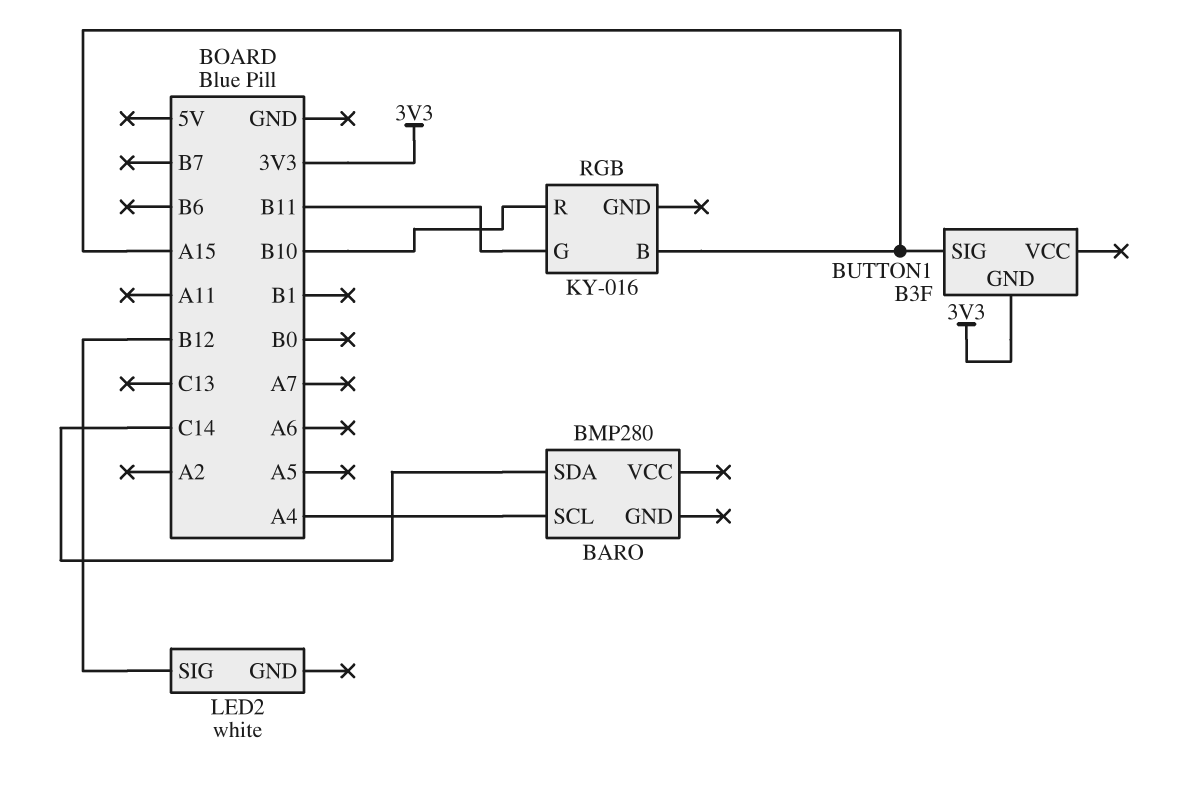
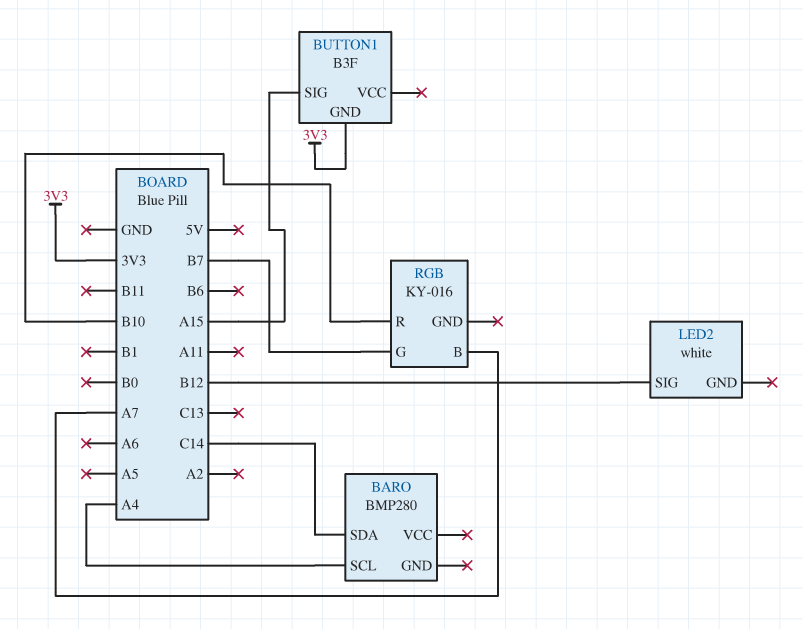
RGB pin B: A15 -> A7
RGB pin G: B11 -> B7

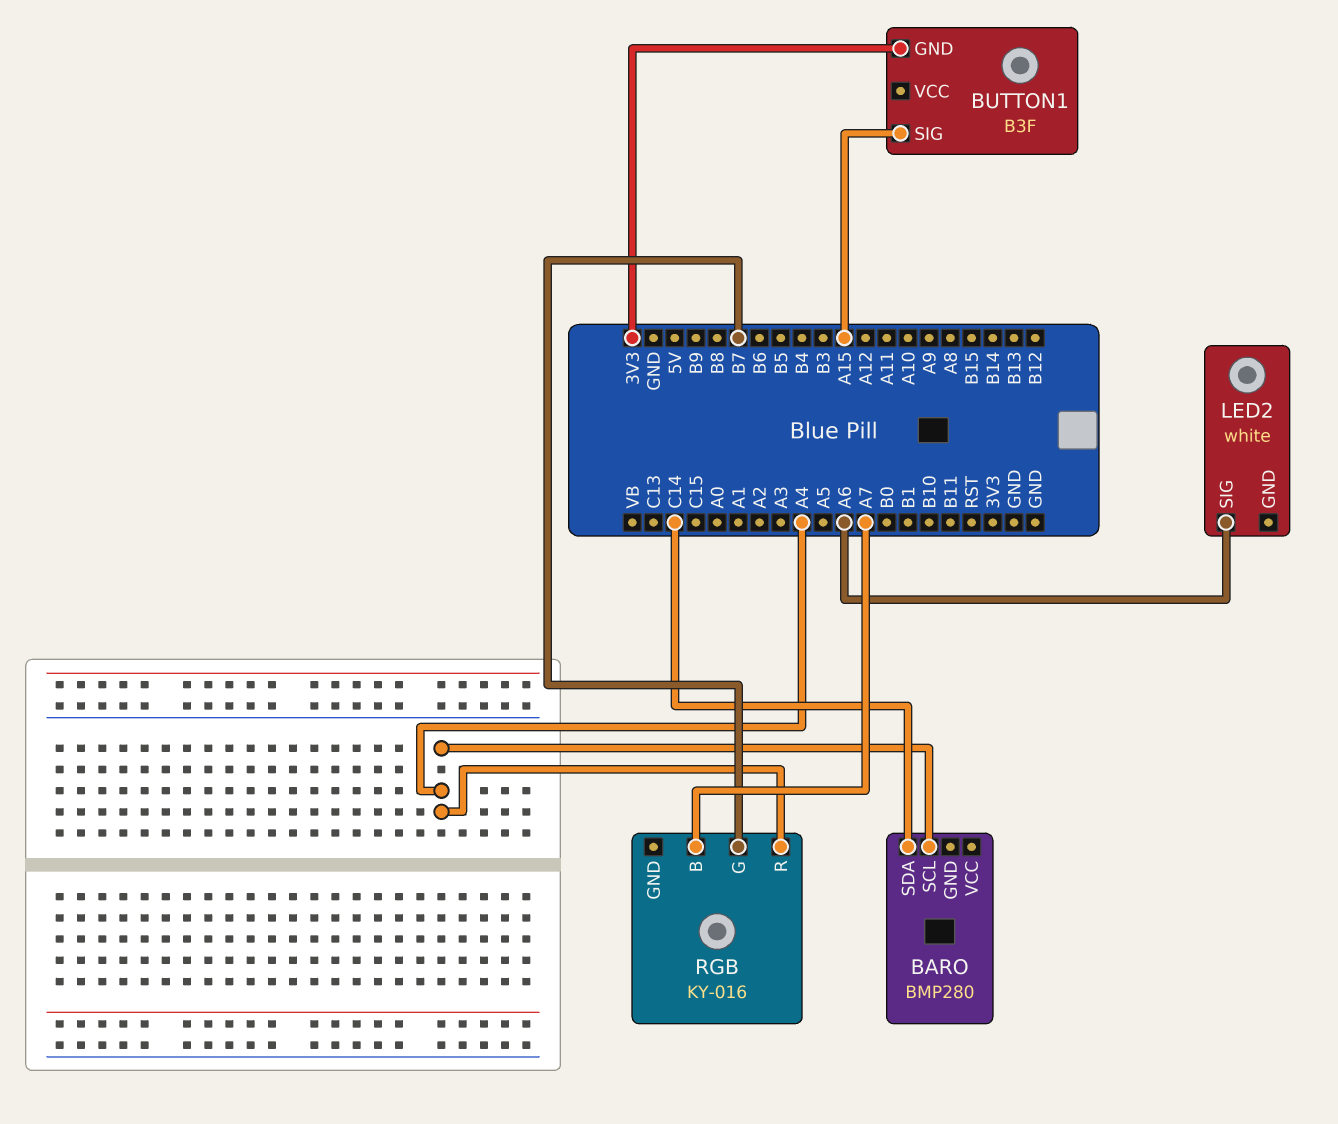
LED2 pin SIG: B12 -> A6
RGB pin R: B10 -> A4

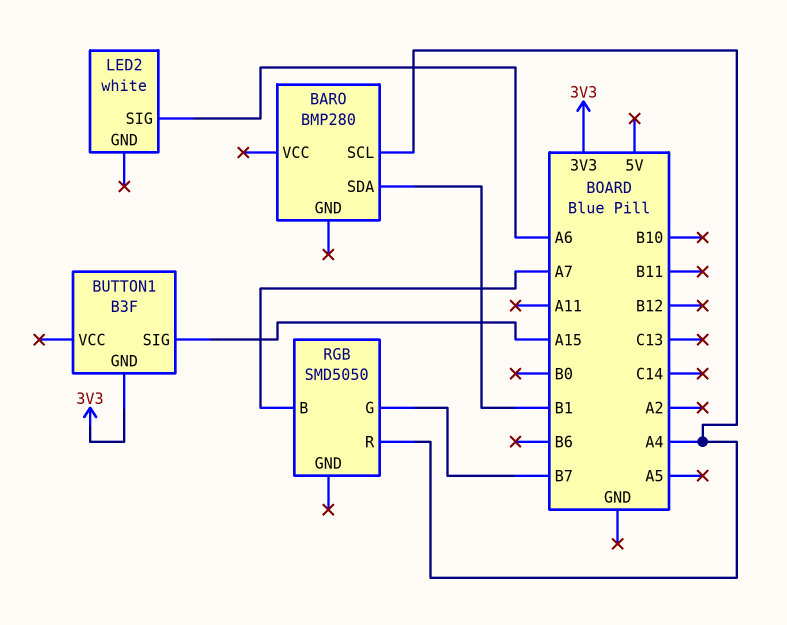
BARO pin SDA: C14 -> B1
RGB: KY-016 -> SMD5050

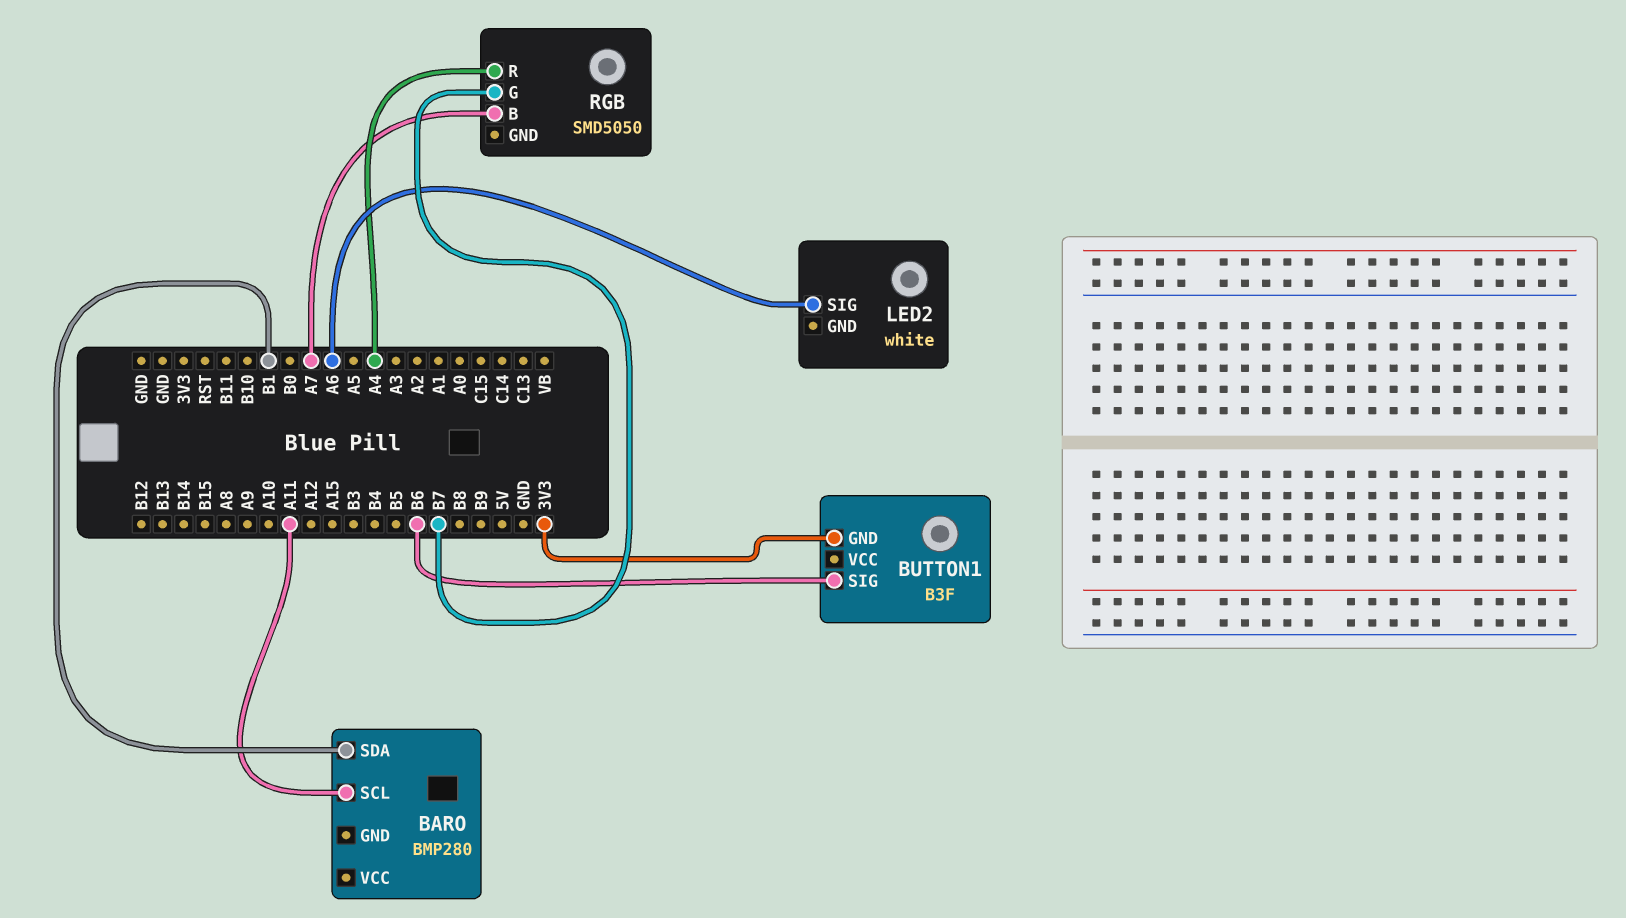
BARO pin SCL: A4 -> A11
BUTTON1 pin SIG: A15 -> B6

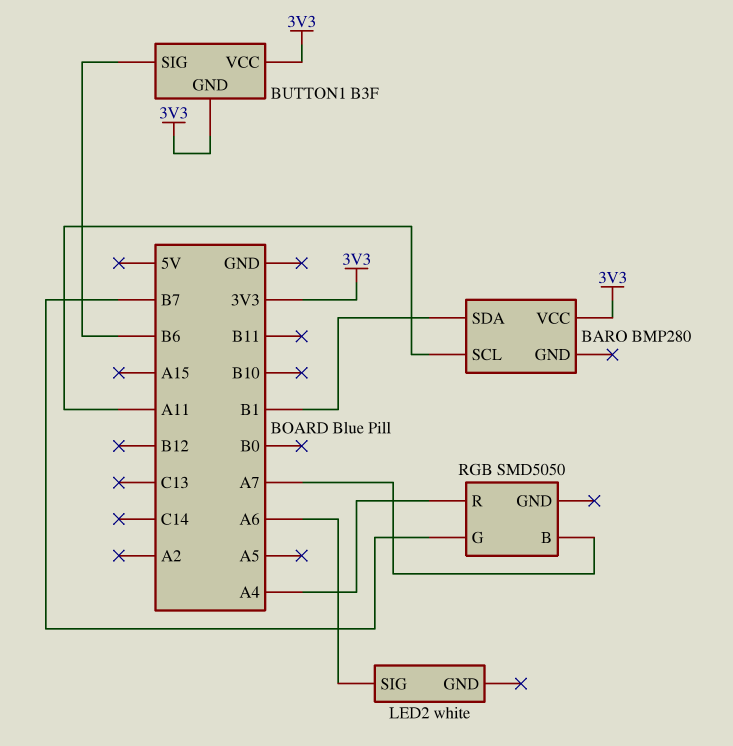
BARO pin VCC: none -> 3V3
BUTTON1 pin VCC: none -> 3V3

